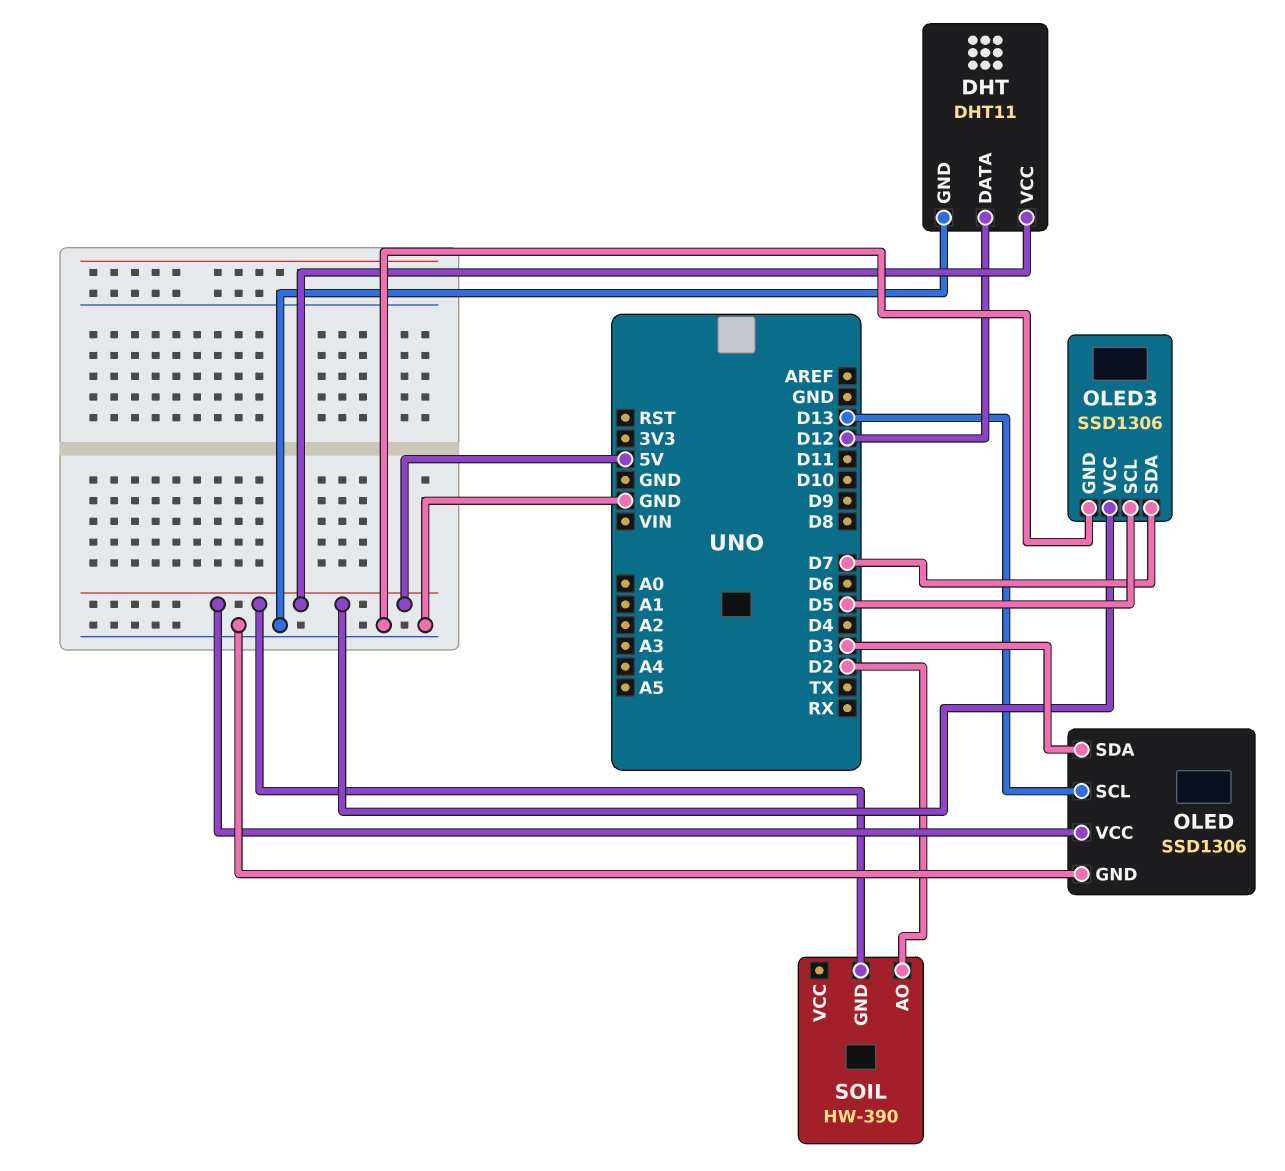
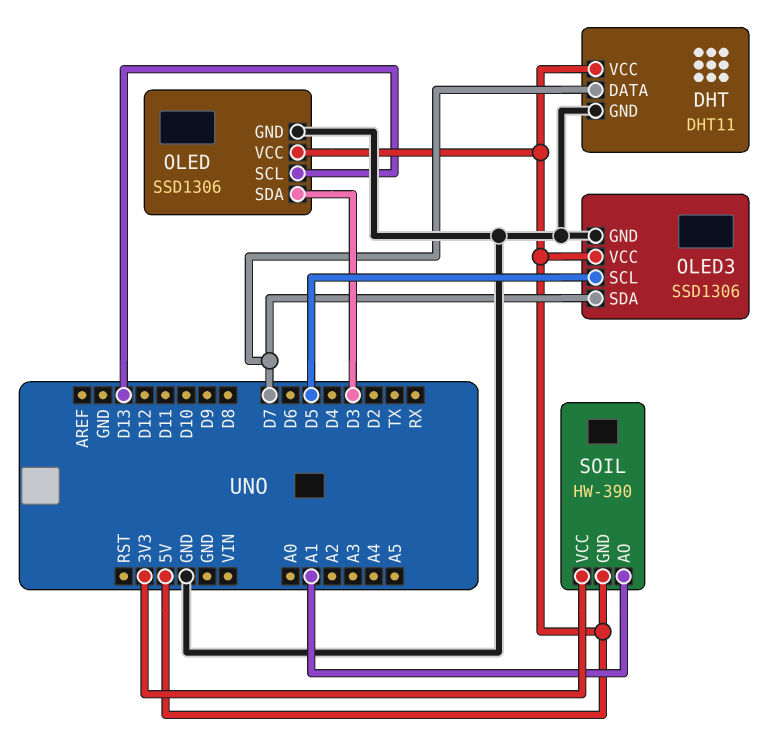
DHT pin DATA: D12 -> D7
SOIL pin AO: D2 -> A1
SOIL pin VCC: none -> 3V3

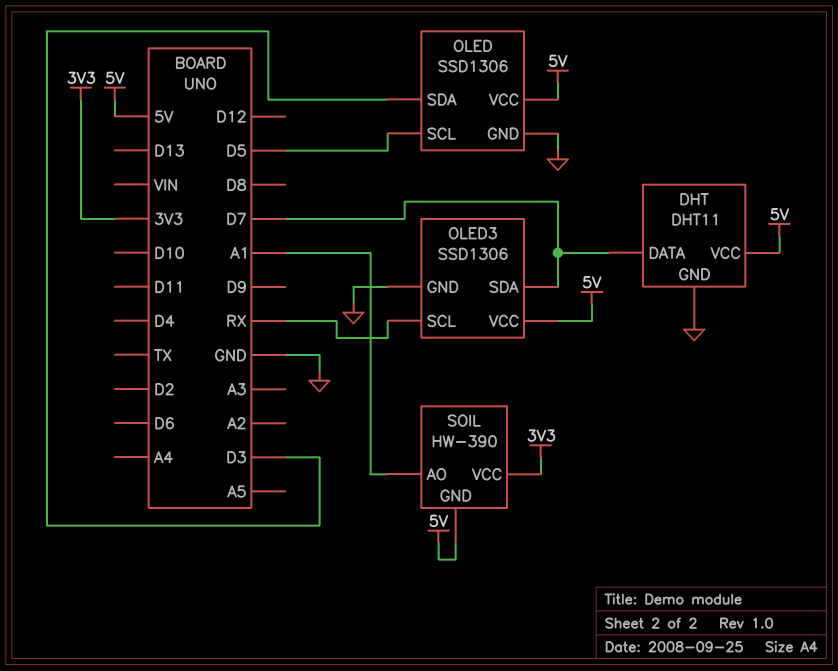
OLED pin SCL: D13 -> D5
OLED3 pin SCL: D5 -> RX

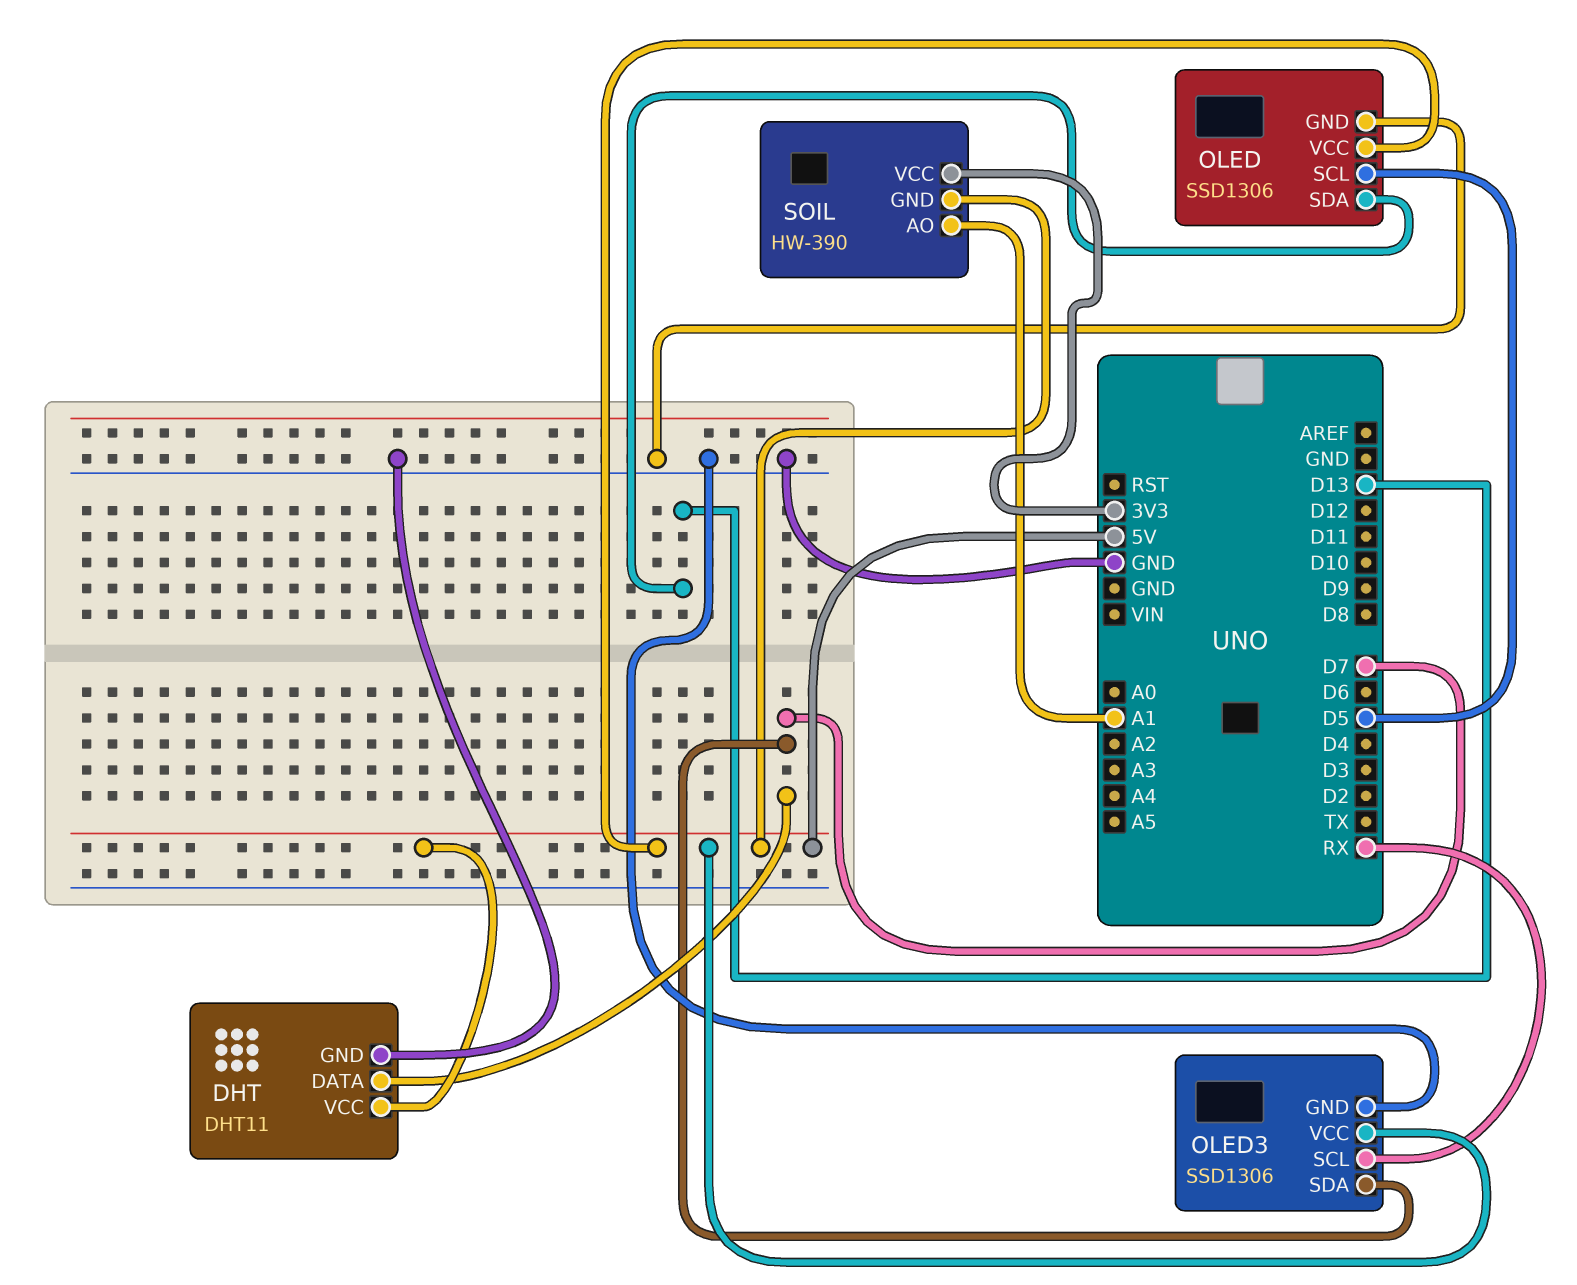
OLED pin SDA: D3 -> D13

